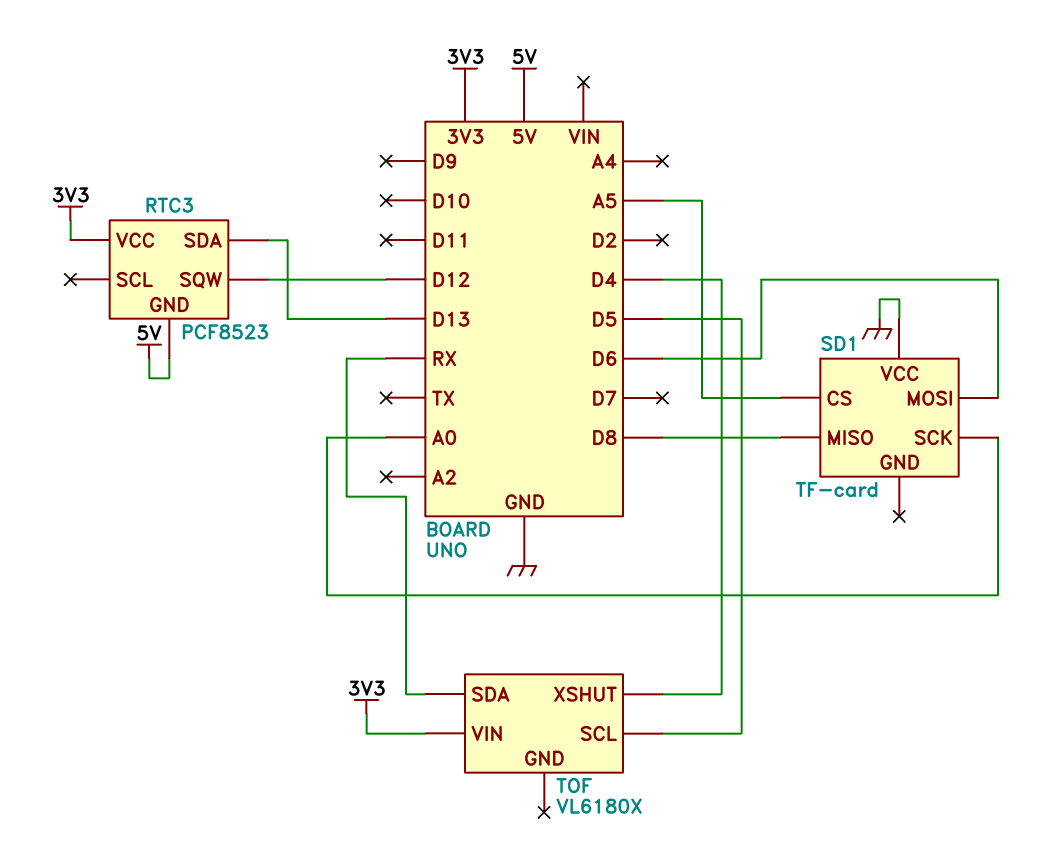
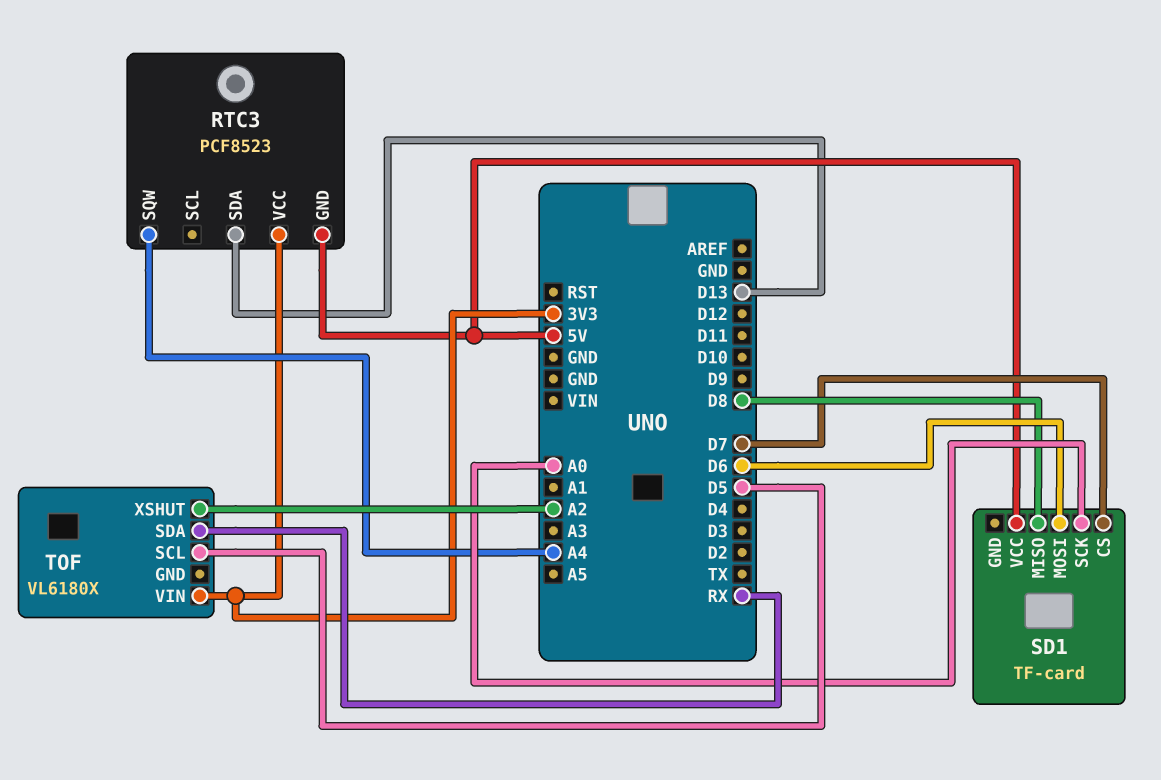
RTC3 pin SQW: D12 -> A4
SD1 pin CS: A5 -> D7
SD1 pin VCC: GND -> 5V
TOF pin XSHUT: D4 -> A2

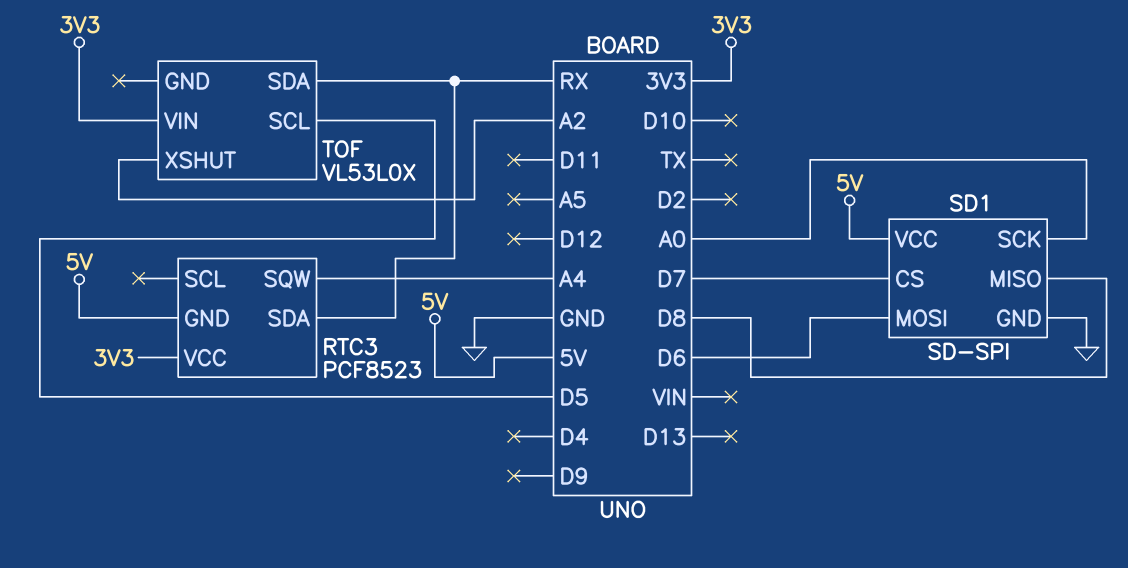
RTC3 pin SDA: D13 -> RX
SD1: TF-card -> SD-SPI
SD1 pin GND: none -> GND
TOF: VL6180X -> VL53L0X

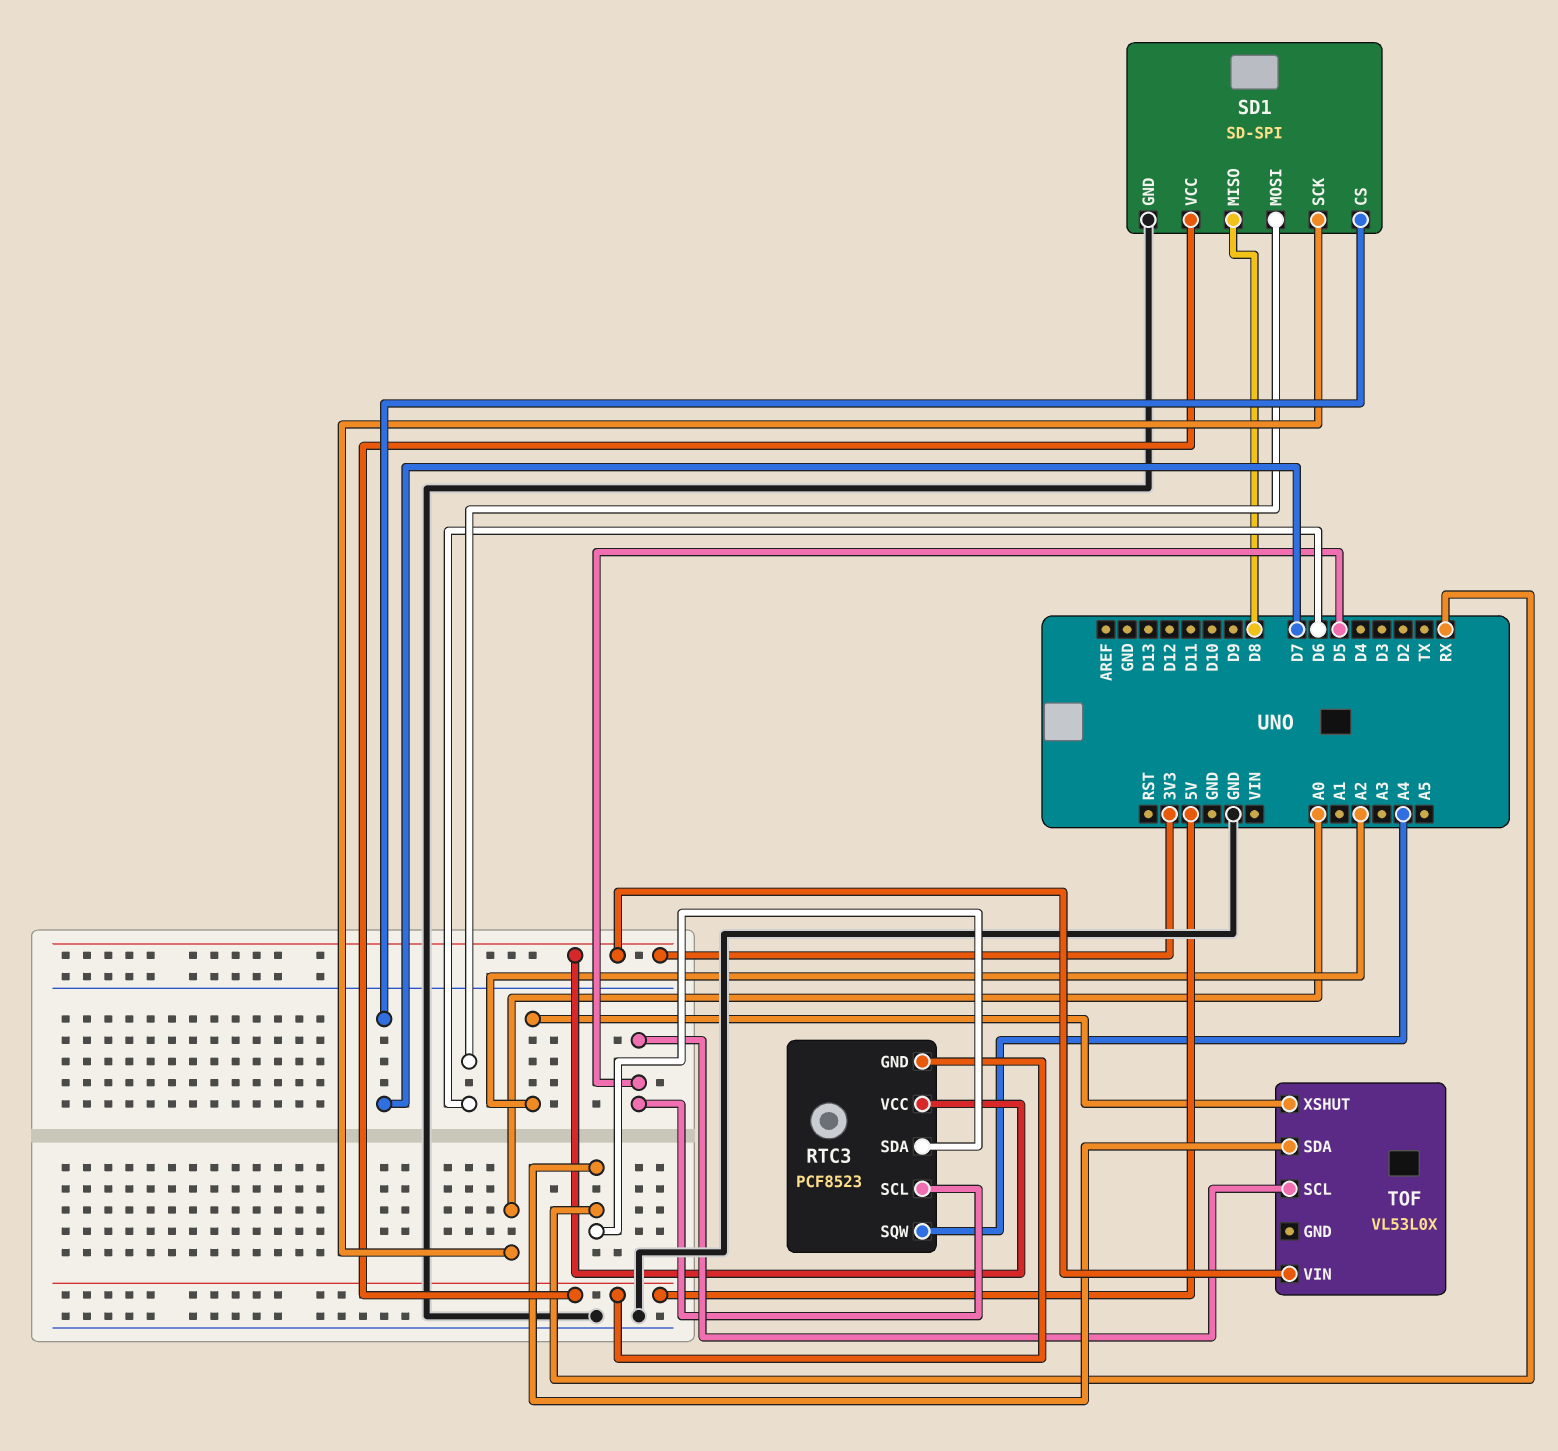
RTC3 pin SCL: none -> D5

